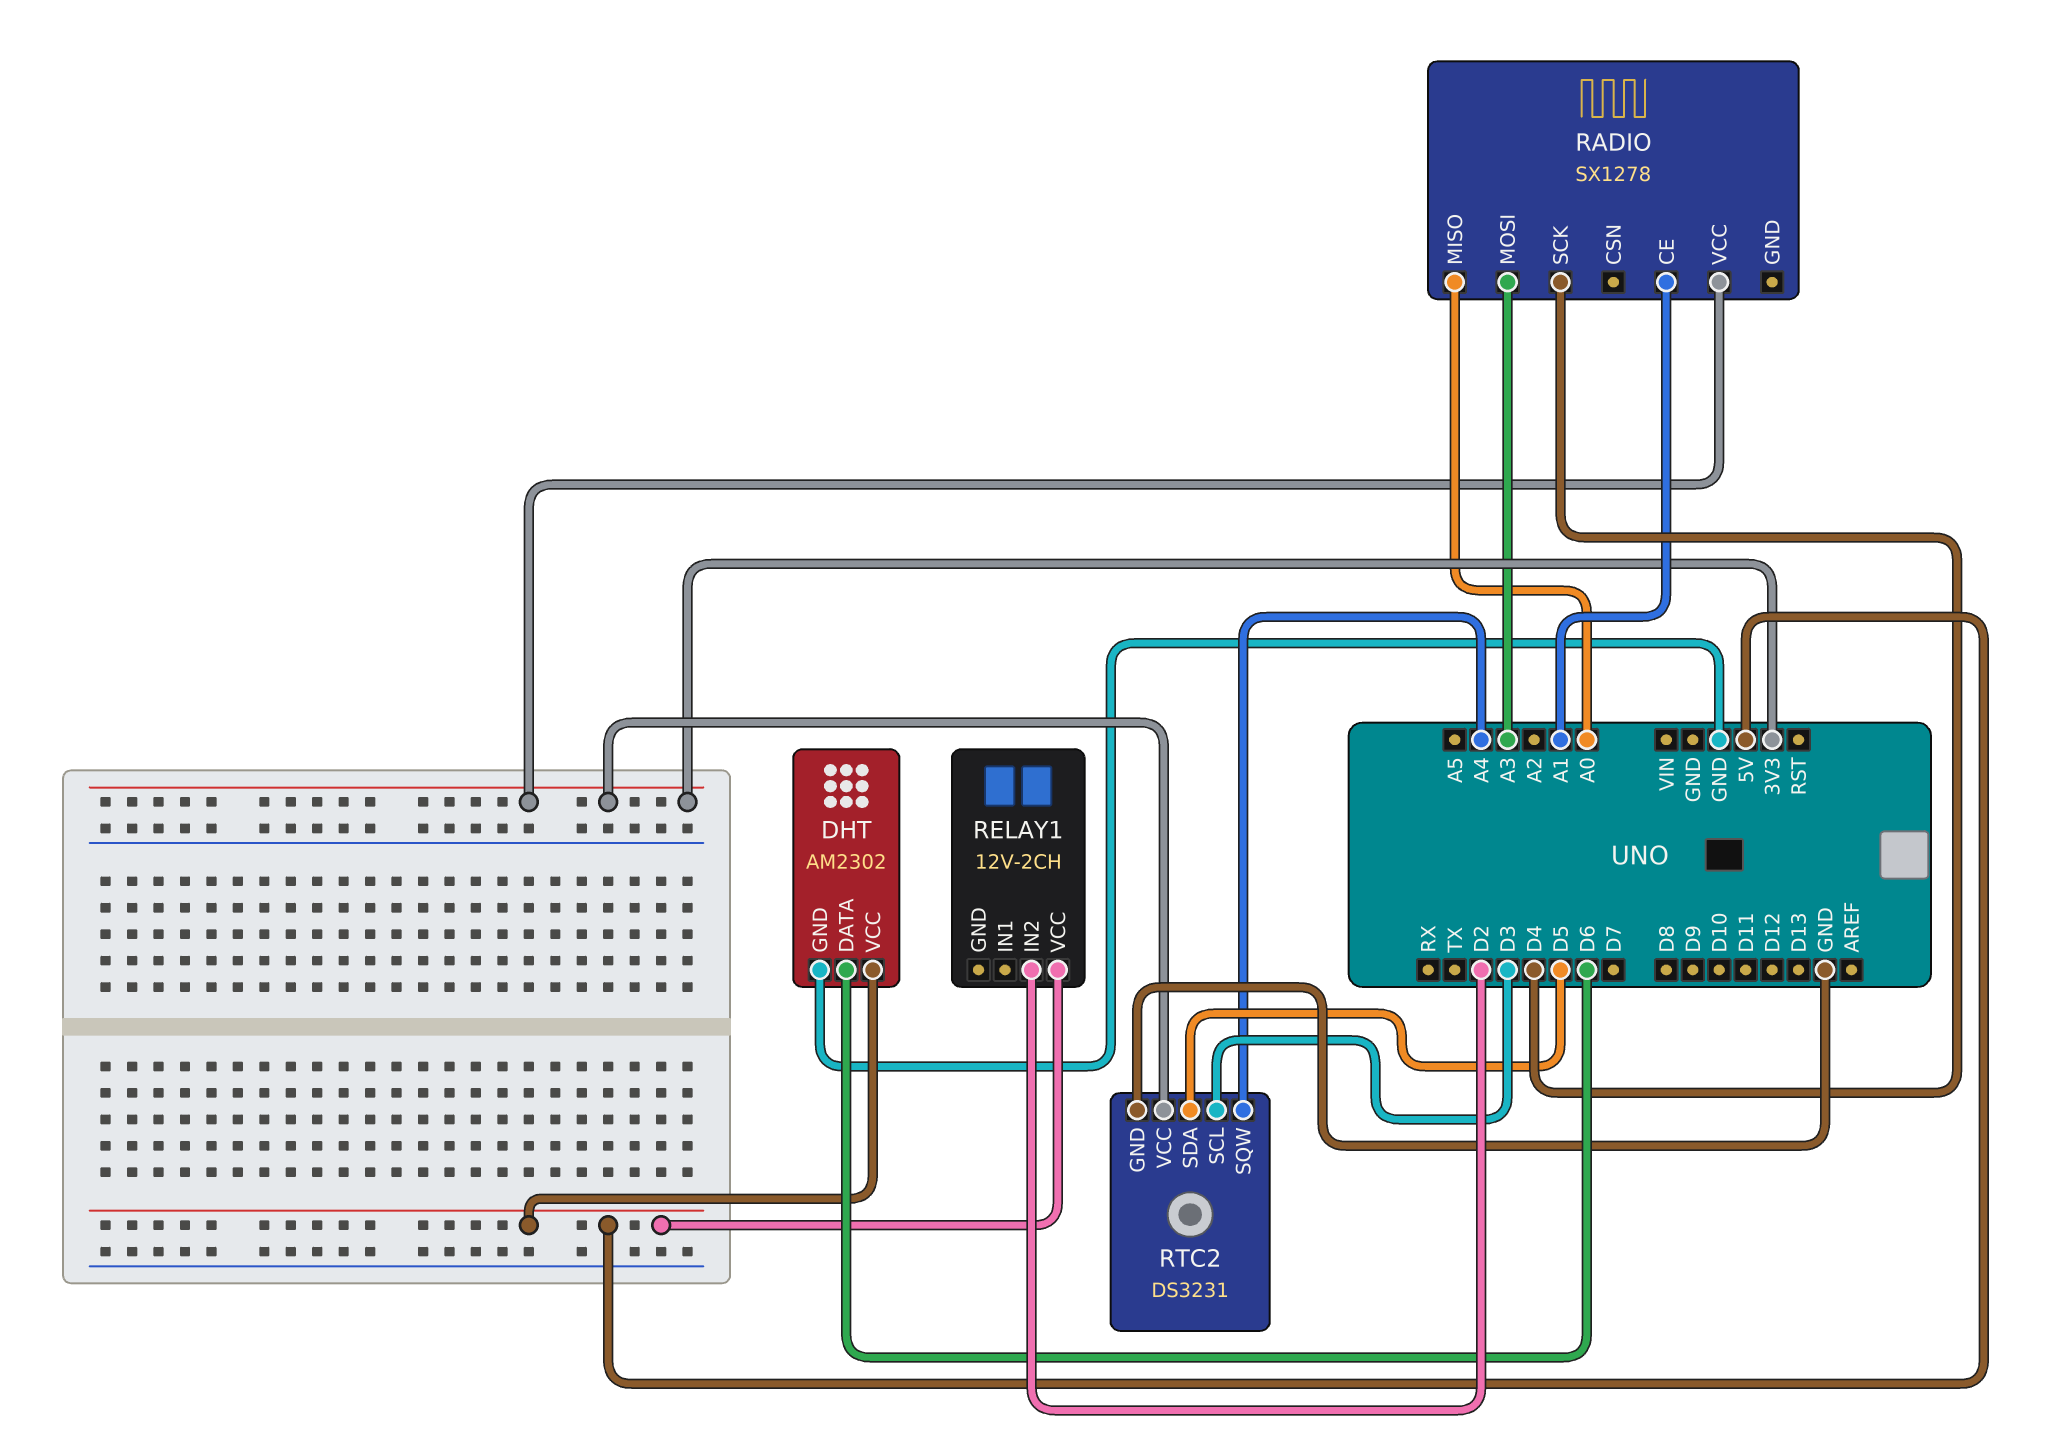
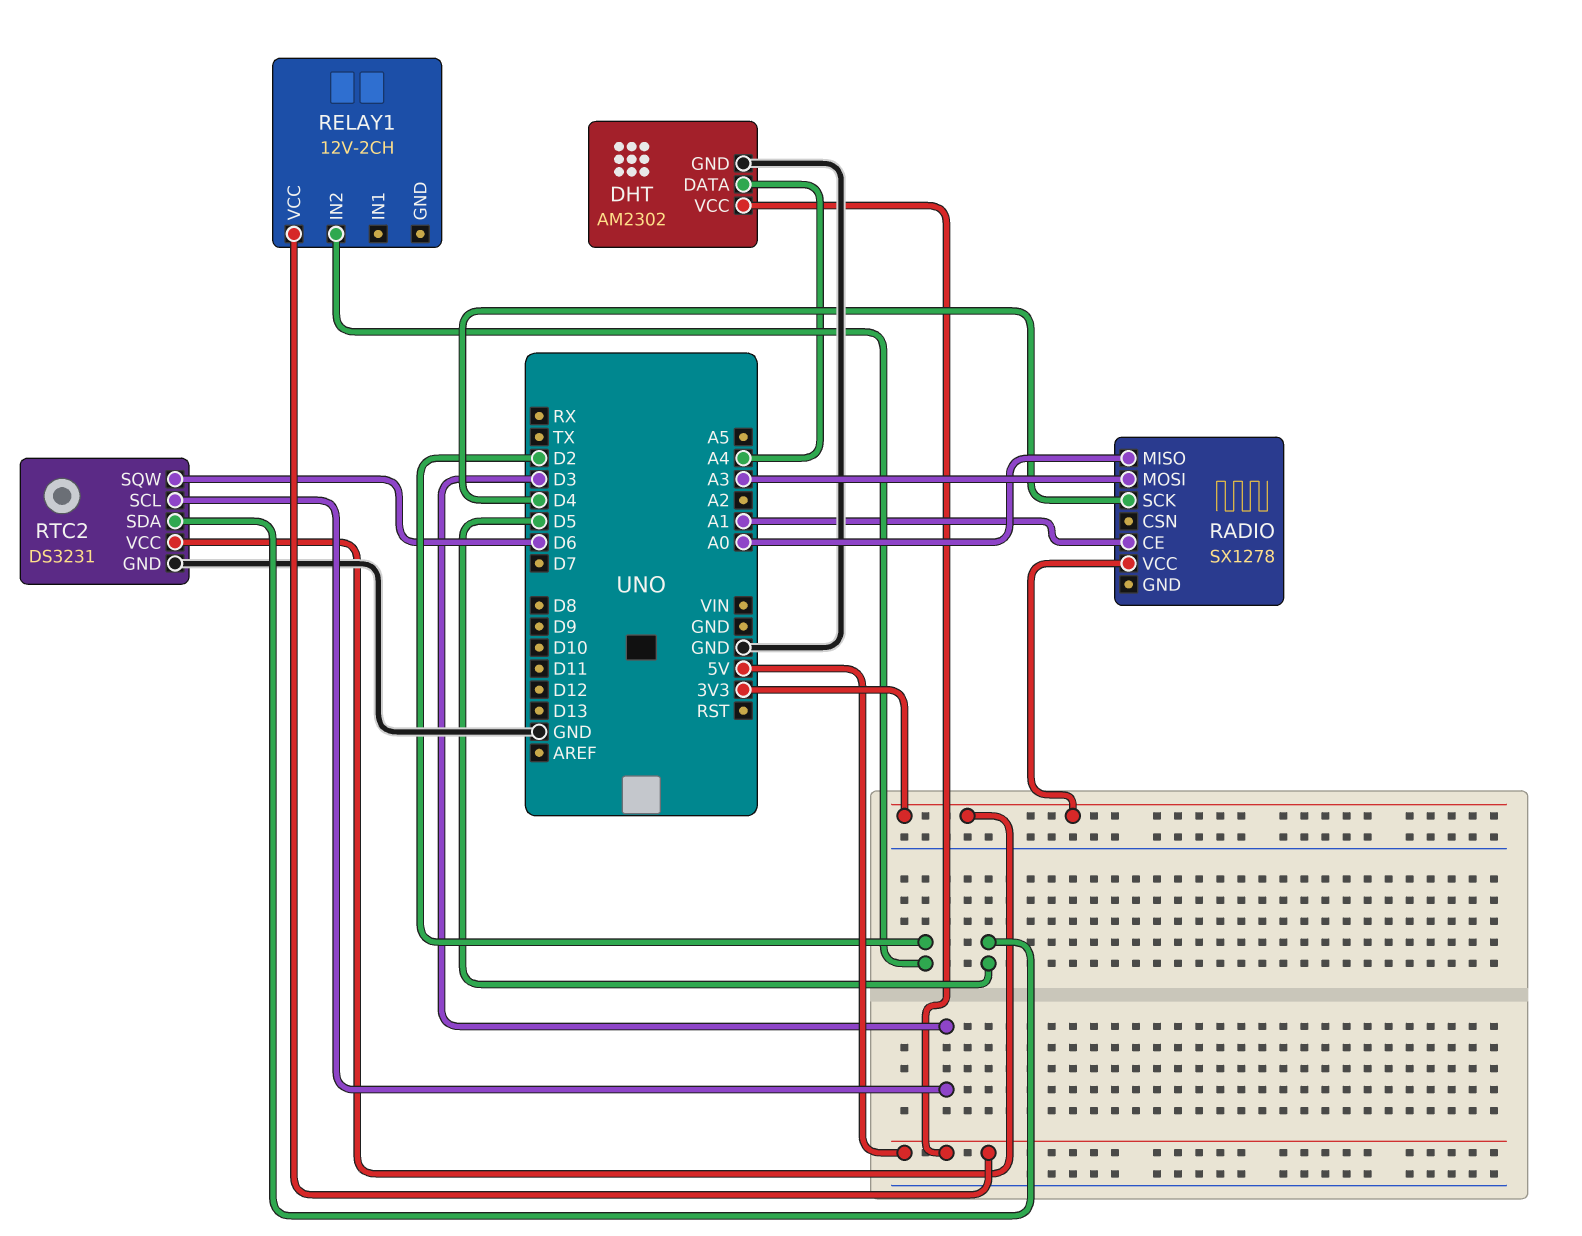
DHT pin DATA: D6 -> A4
RTC2 pin SQW: A4 -> D6

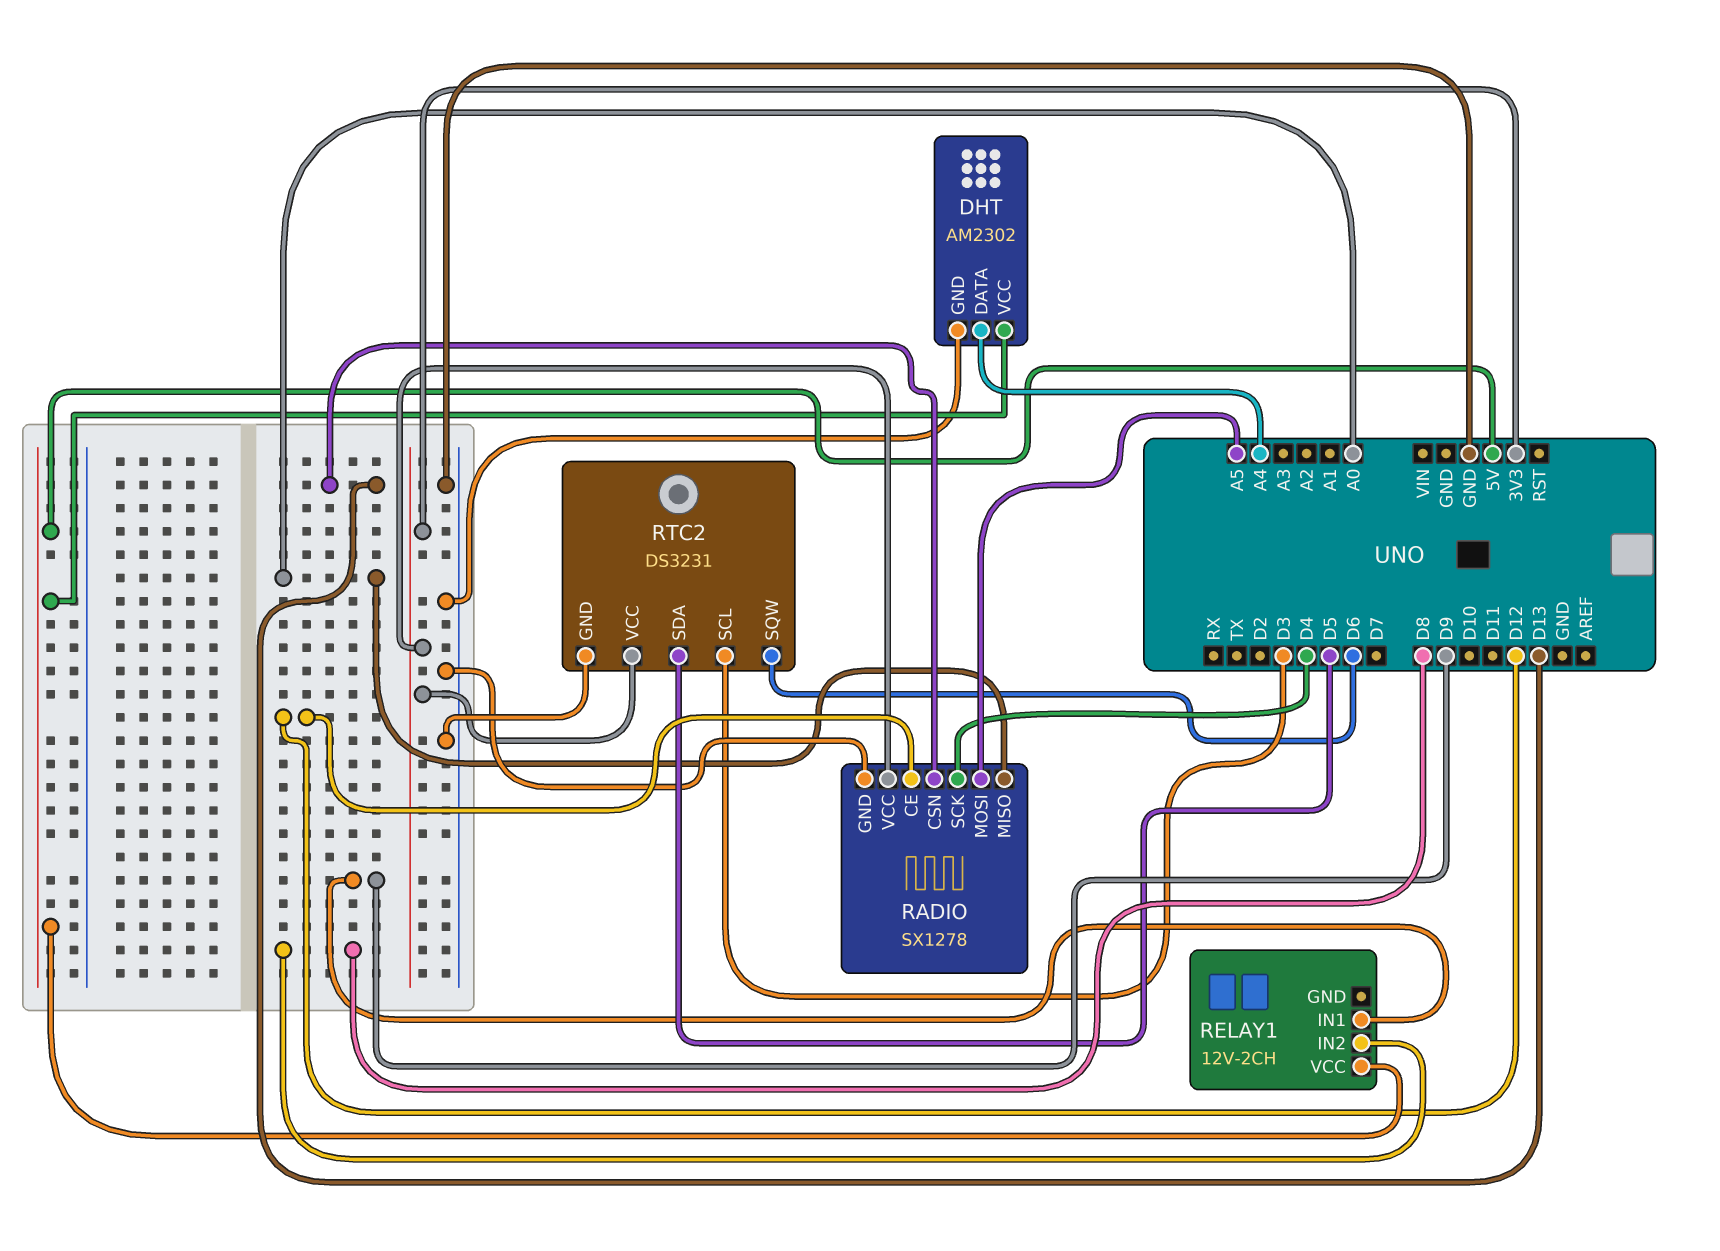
RADIO pin CE: A1 -> D12
RADIO pin CSN: none -> D13
RADIO pin GND: none -> GND
RADIO pin MOSI: A3 -> A5
RELAY1 pin IN1: none -> D9
RELAY1 pin IN2: D2 -> D8

